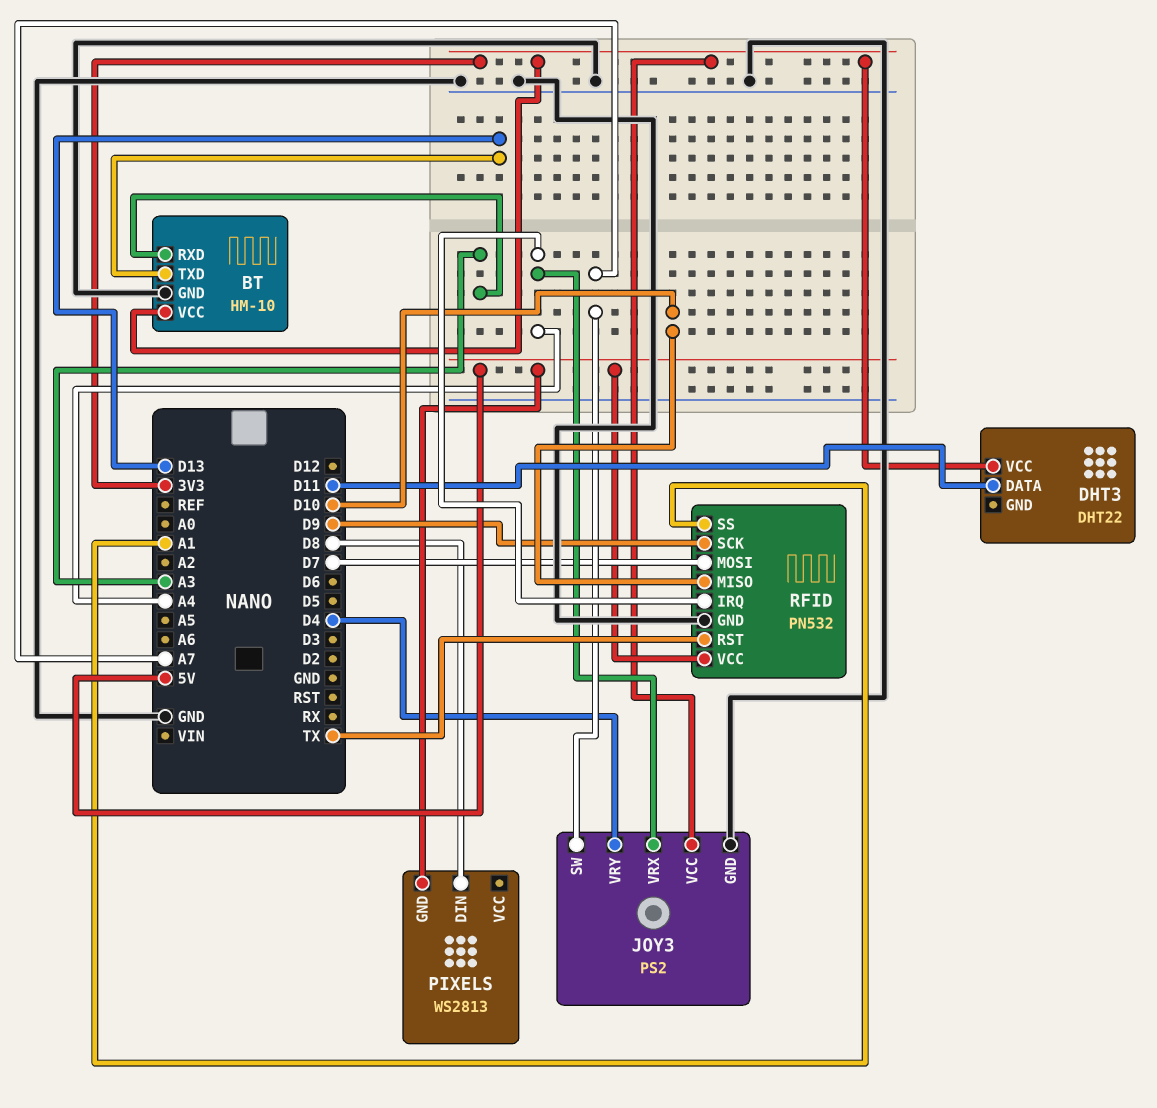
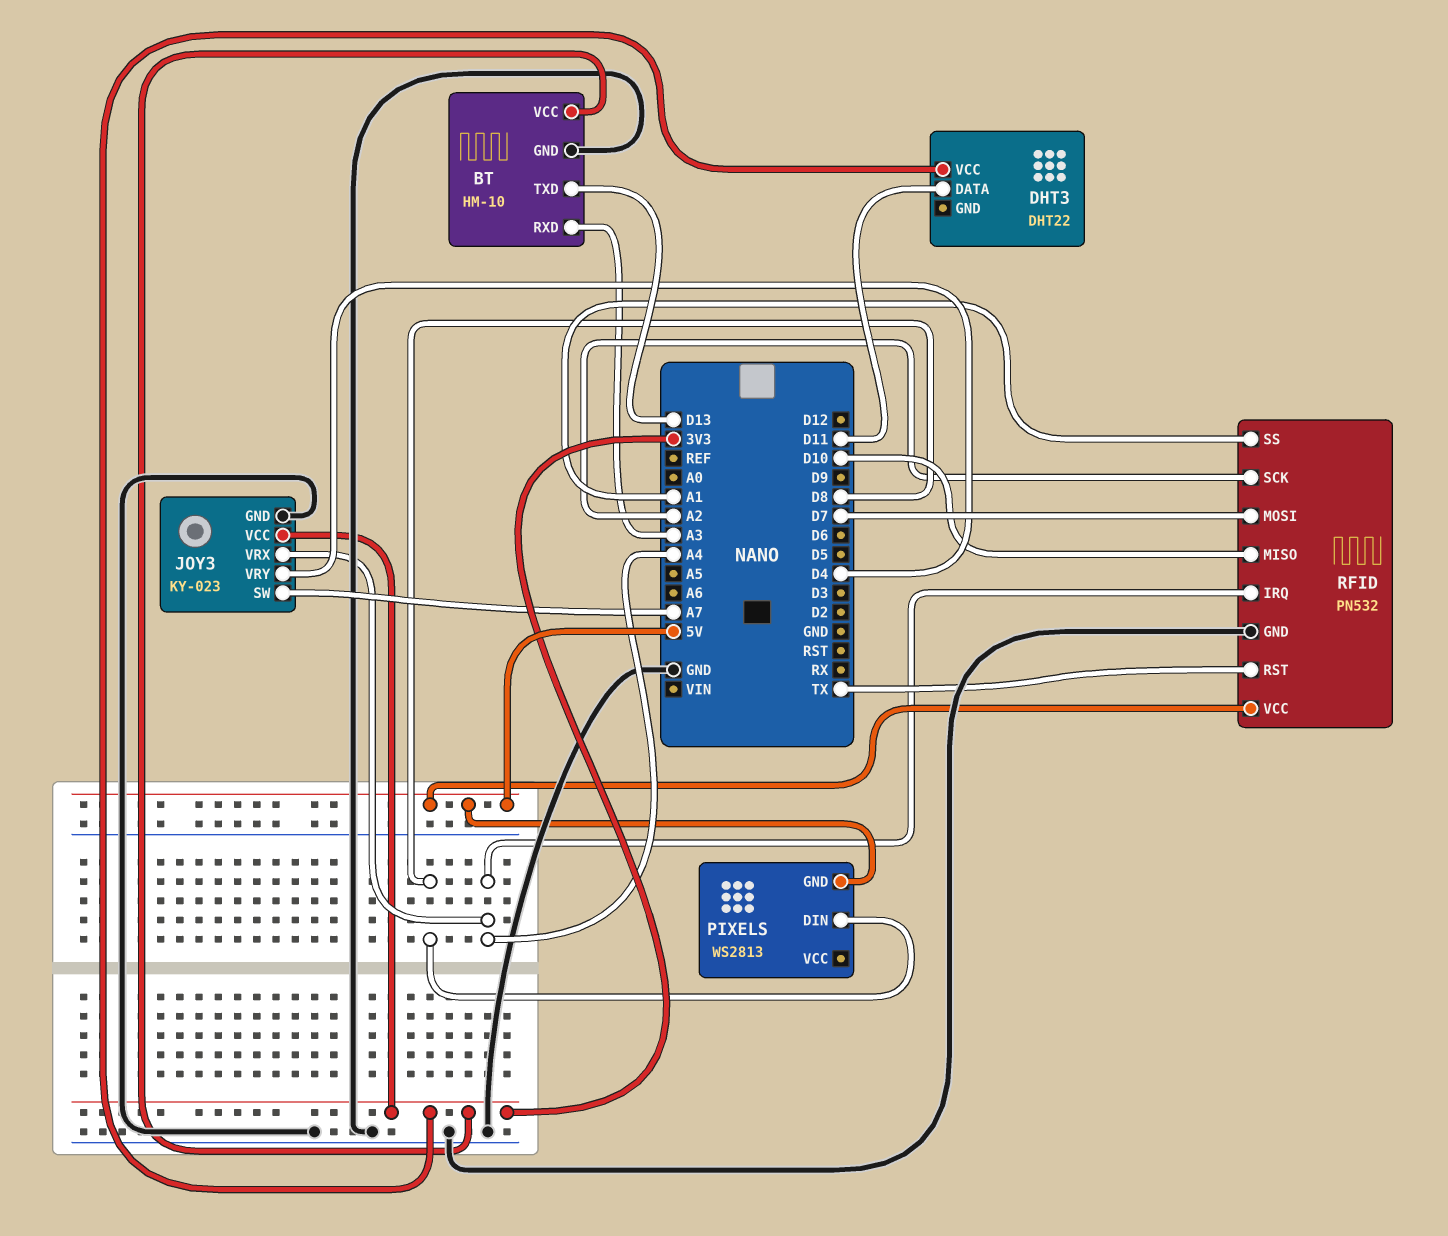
JOY3: PS2 -> KY-023
RFID pin SCK: D9 -> A2

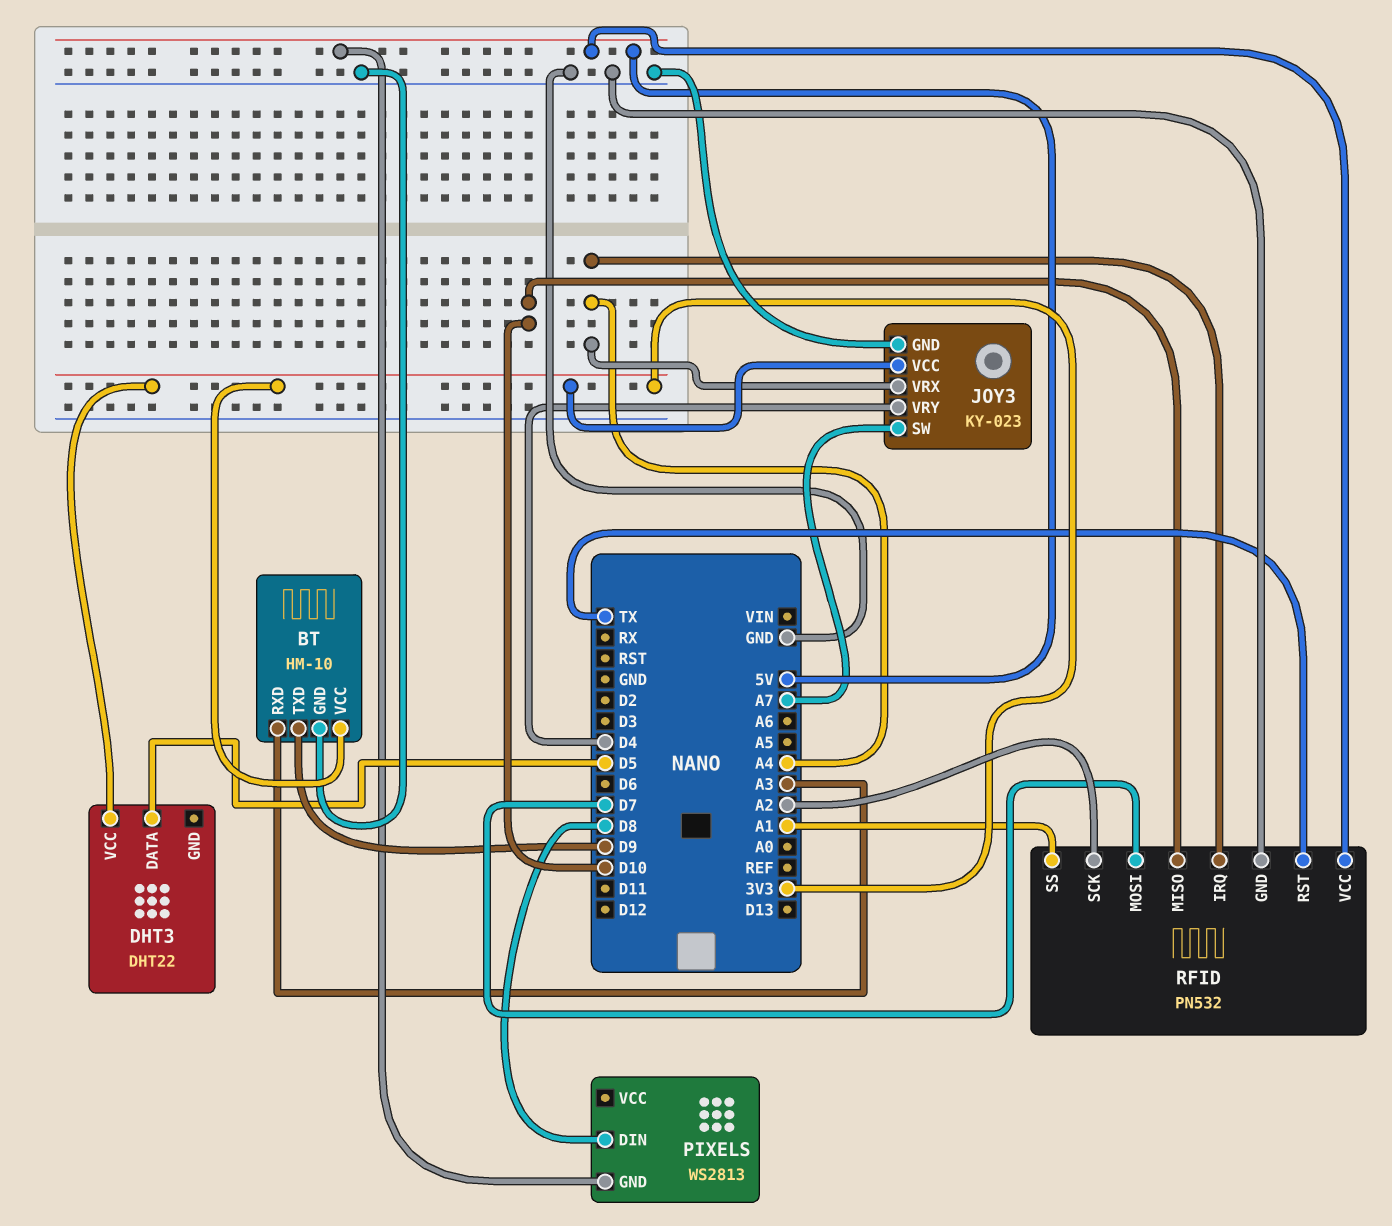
BT pin TXD: D13 -> D9
DHT3 pin DATA: D11 -> D5

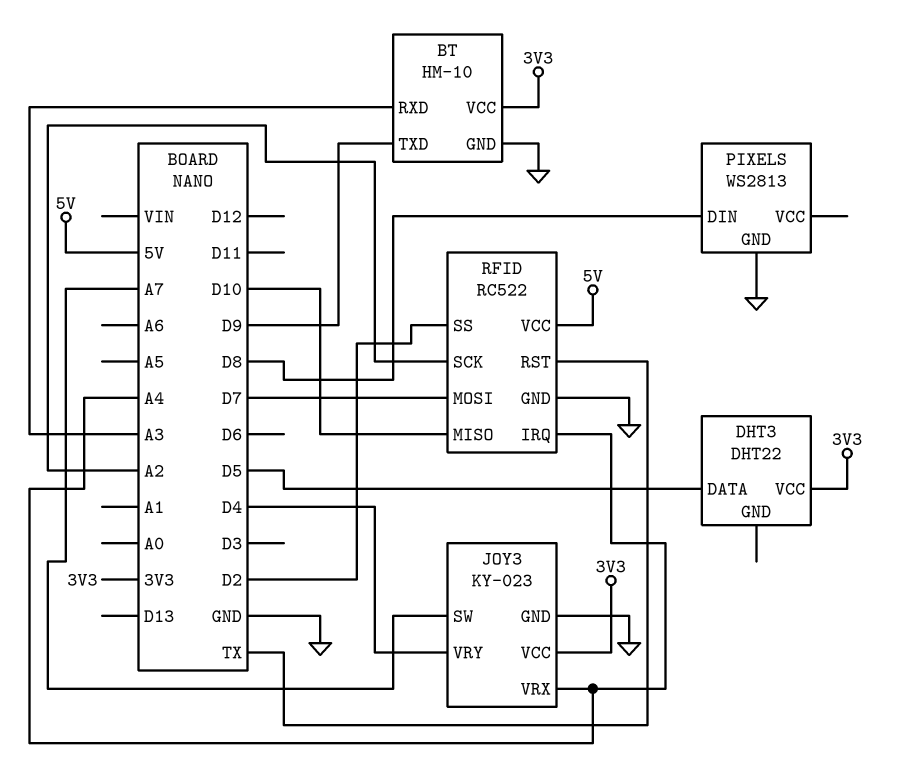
PIXELS pin GND: 5V -> GND
RFID: PN532 -> RC522
RFID pin SS: A1 -> D2

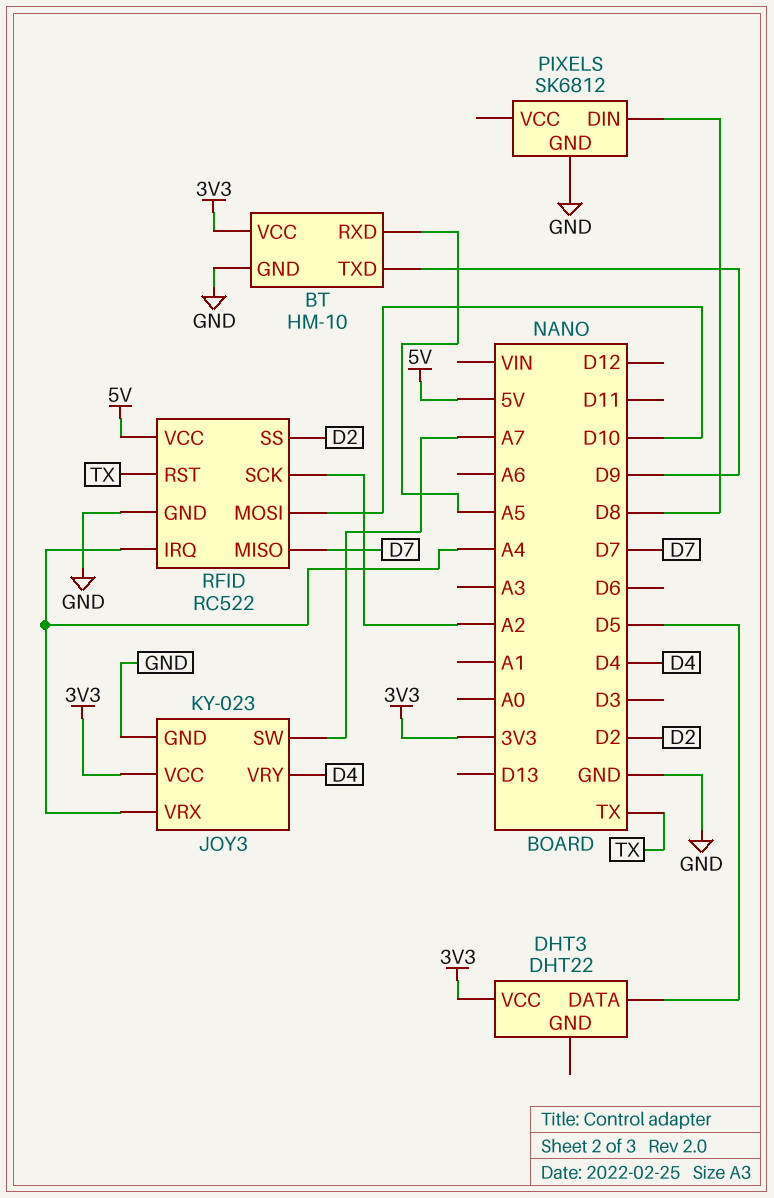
BT pin RXD: A3 -> A5
PIXELS: WS2813 -> SK6812
RFID pin MISO: D10 -> D7
RFID pin MOSI: D7 -> D10

